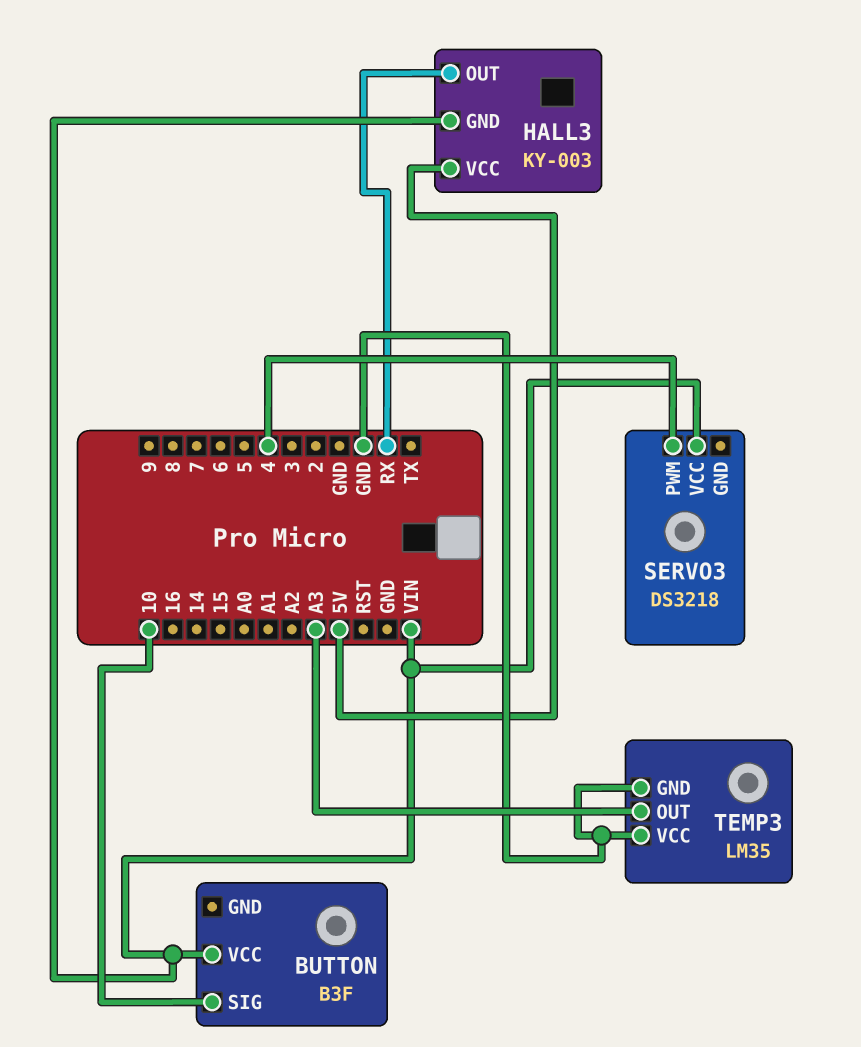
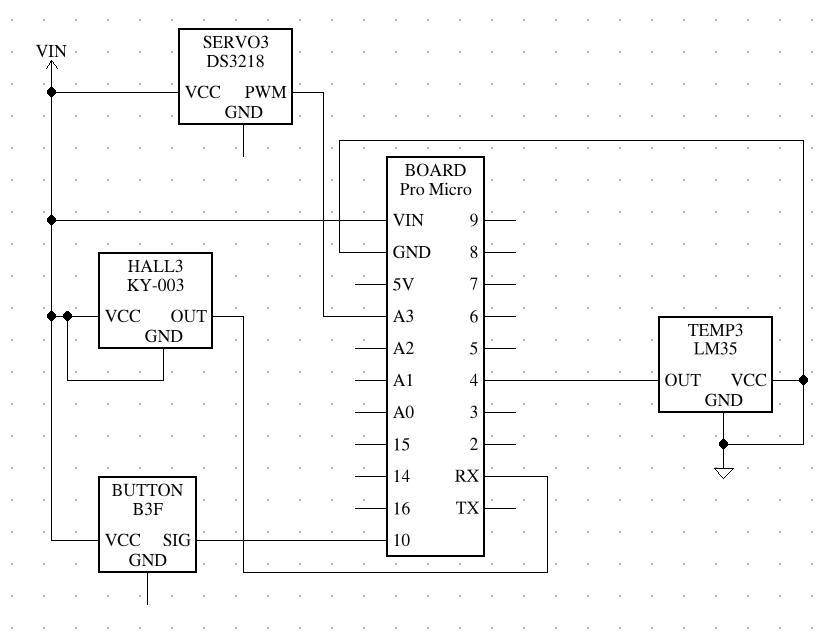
HALL3 pin VCC: 5V -> VIN
SERVO3 pin PWM: 4 -> A3
TEMP3 pin OUT: A3 -> 4

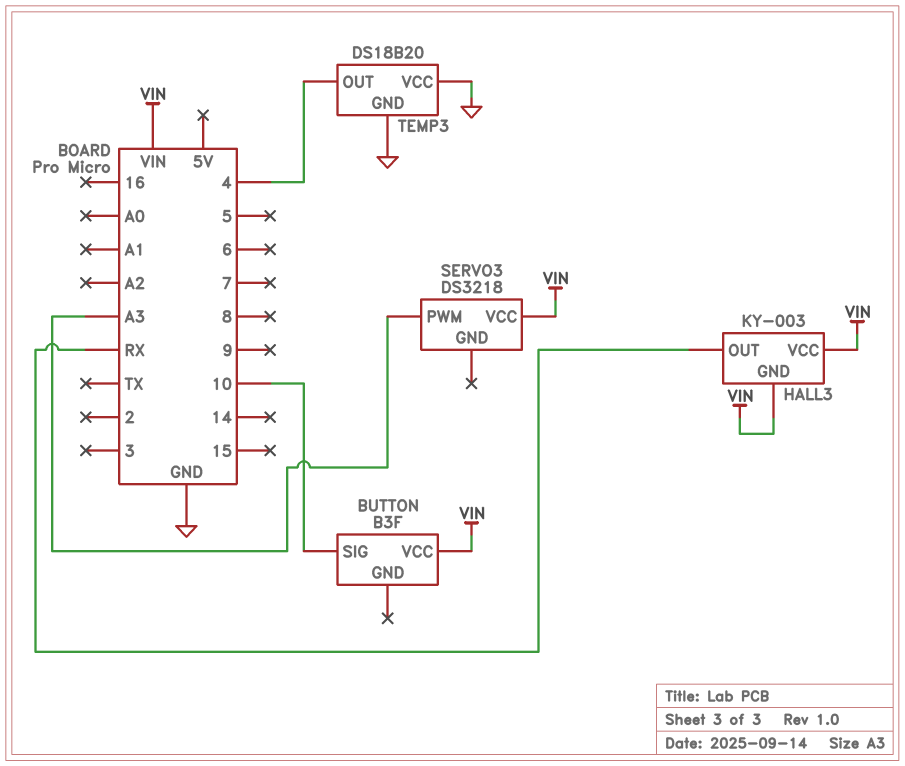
TEMP3: LM35 -> DS18B20

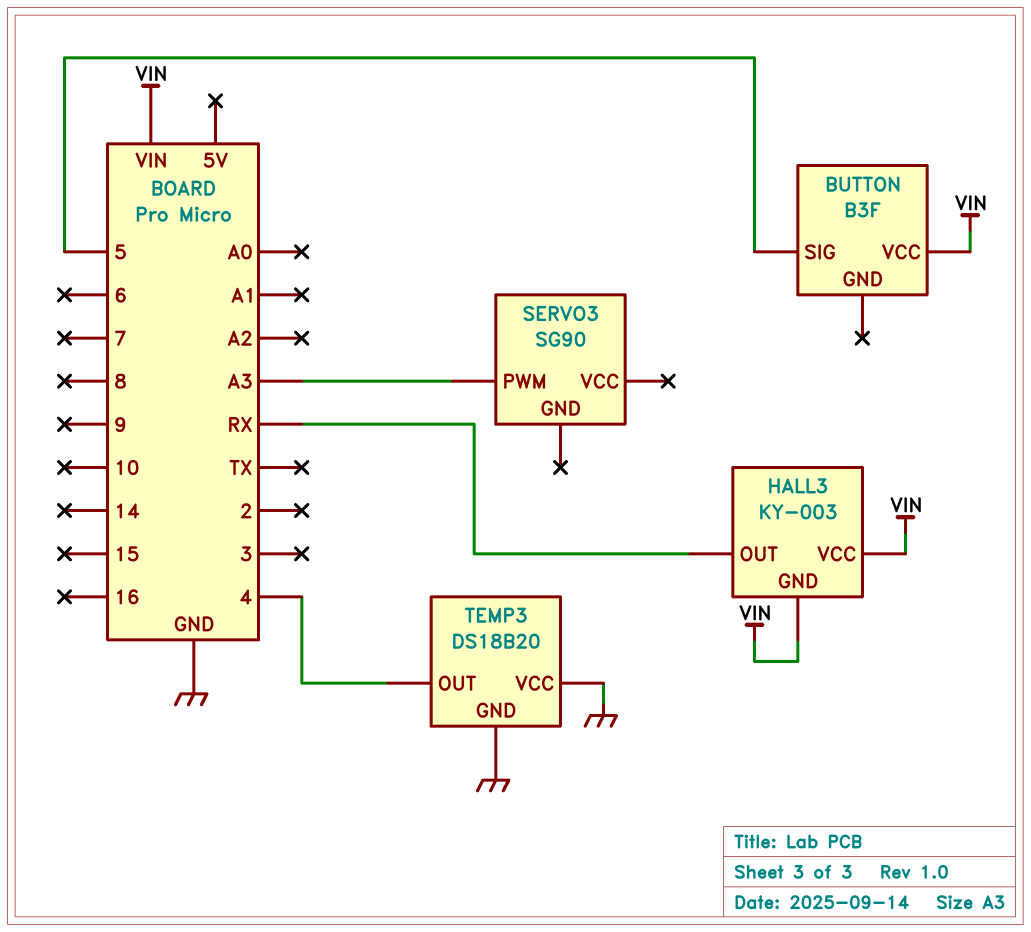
BUTTON pin SIG: 10 -> 5
SERVO3: DS3218 -> SG90
SERVO3 pin VCC: VIN -> none

